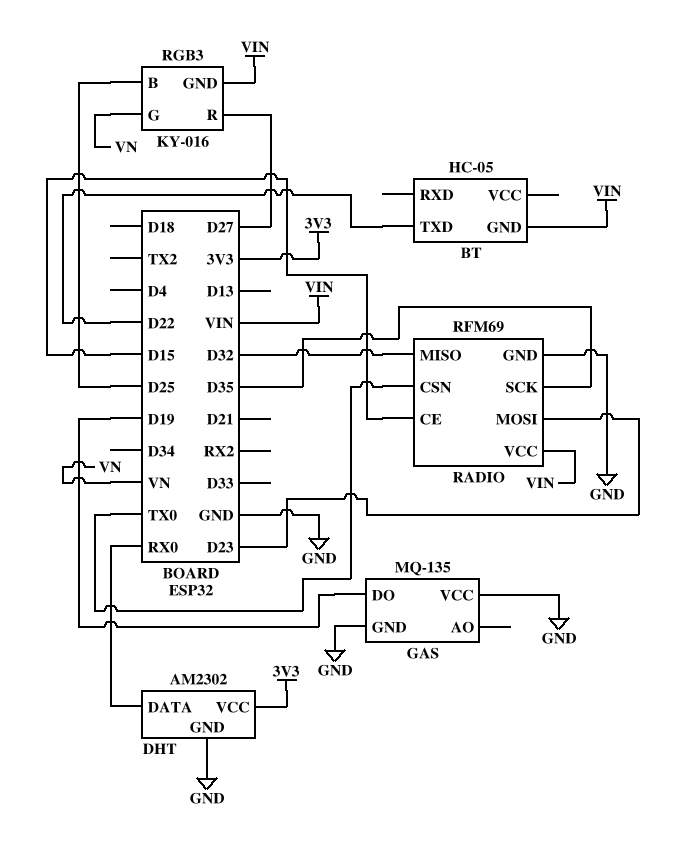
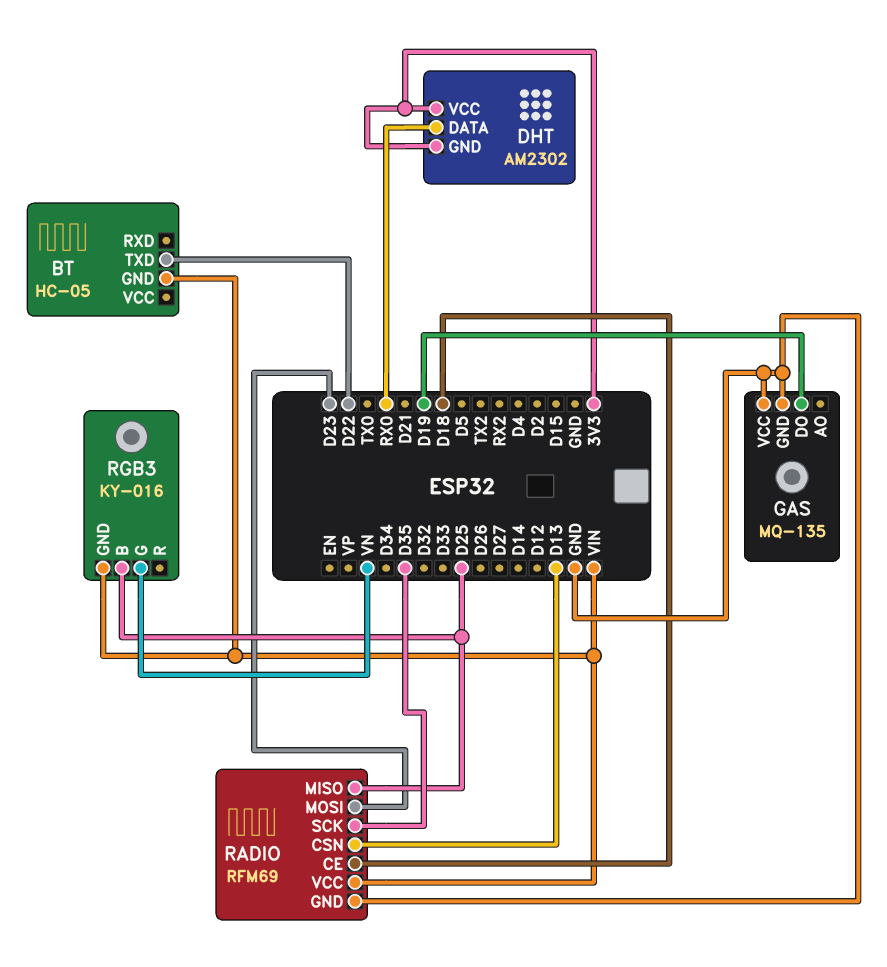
DHT pin GND: GND -> 3V3
RADIO pin CE: D15 -> D18
RADIO pin CSN: TX0 -> D13
RADIO pin MISO: D32 -> D25
RGB3 pin R: D27 -> none

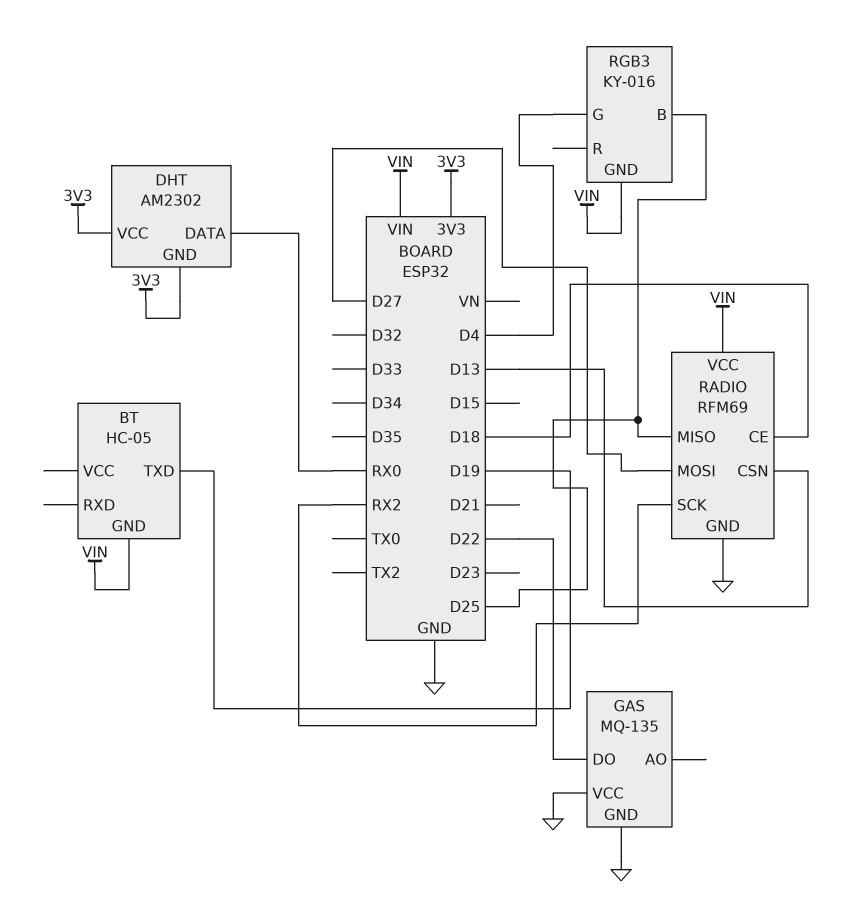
BT pin TXD: D22 -> D19
GAS pin DO: D19 -> D22
RADIO pin MOSI: D23 -> D27
RADIO pin SCK: D35 -> RX2
RGB3 pin G: VN -> D4

